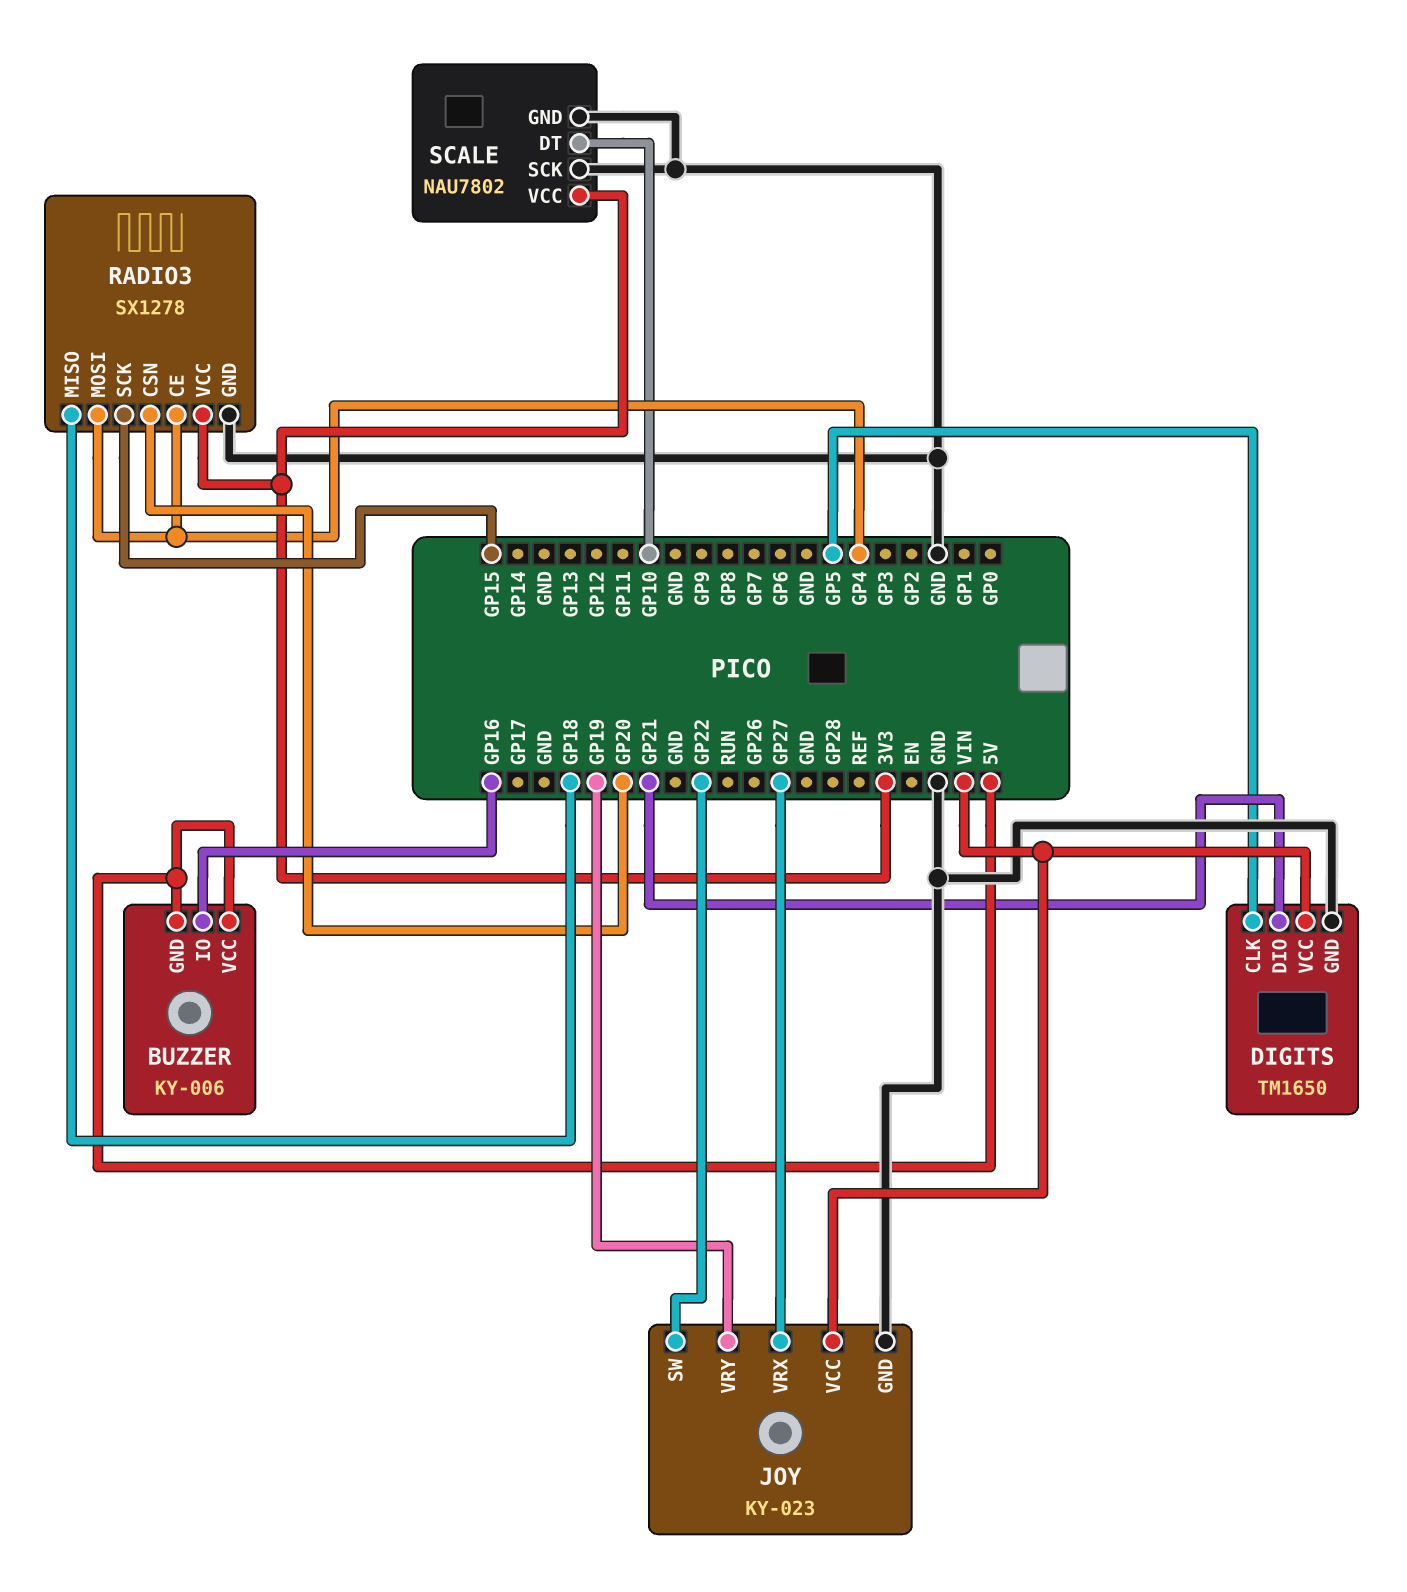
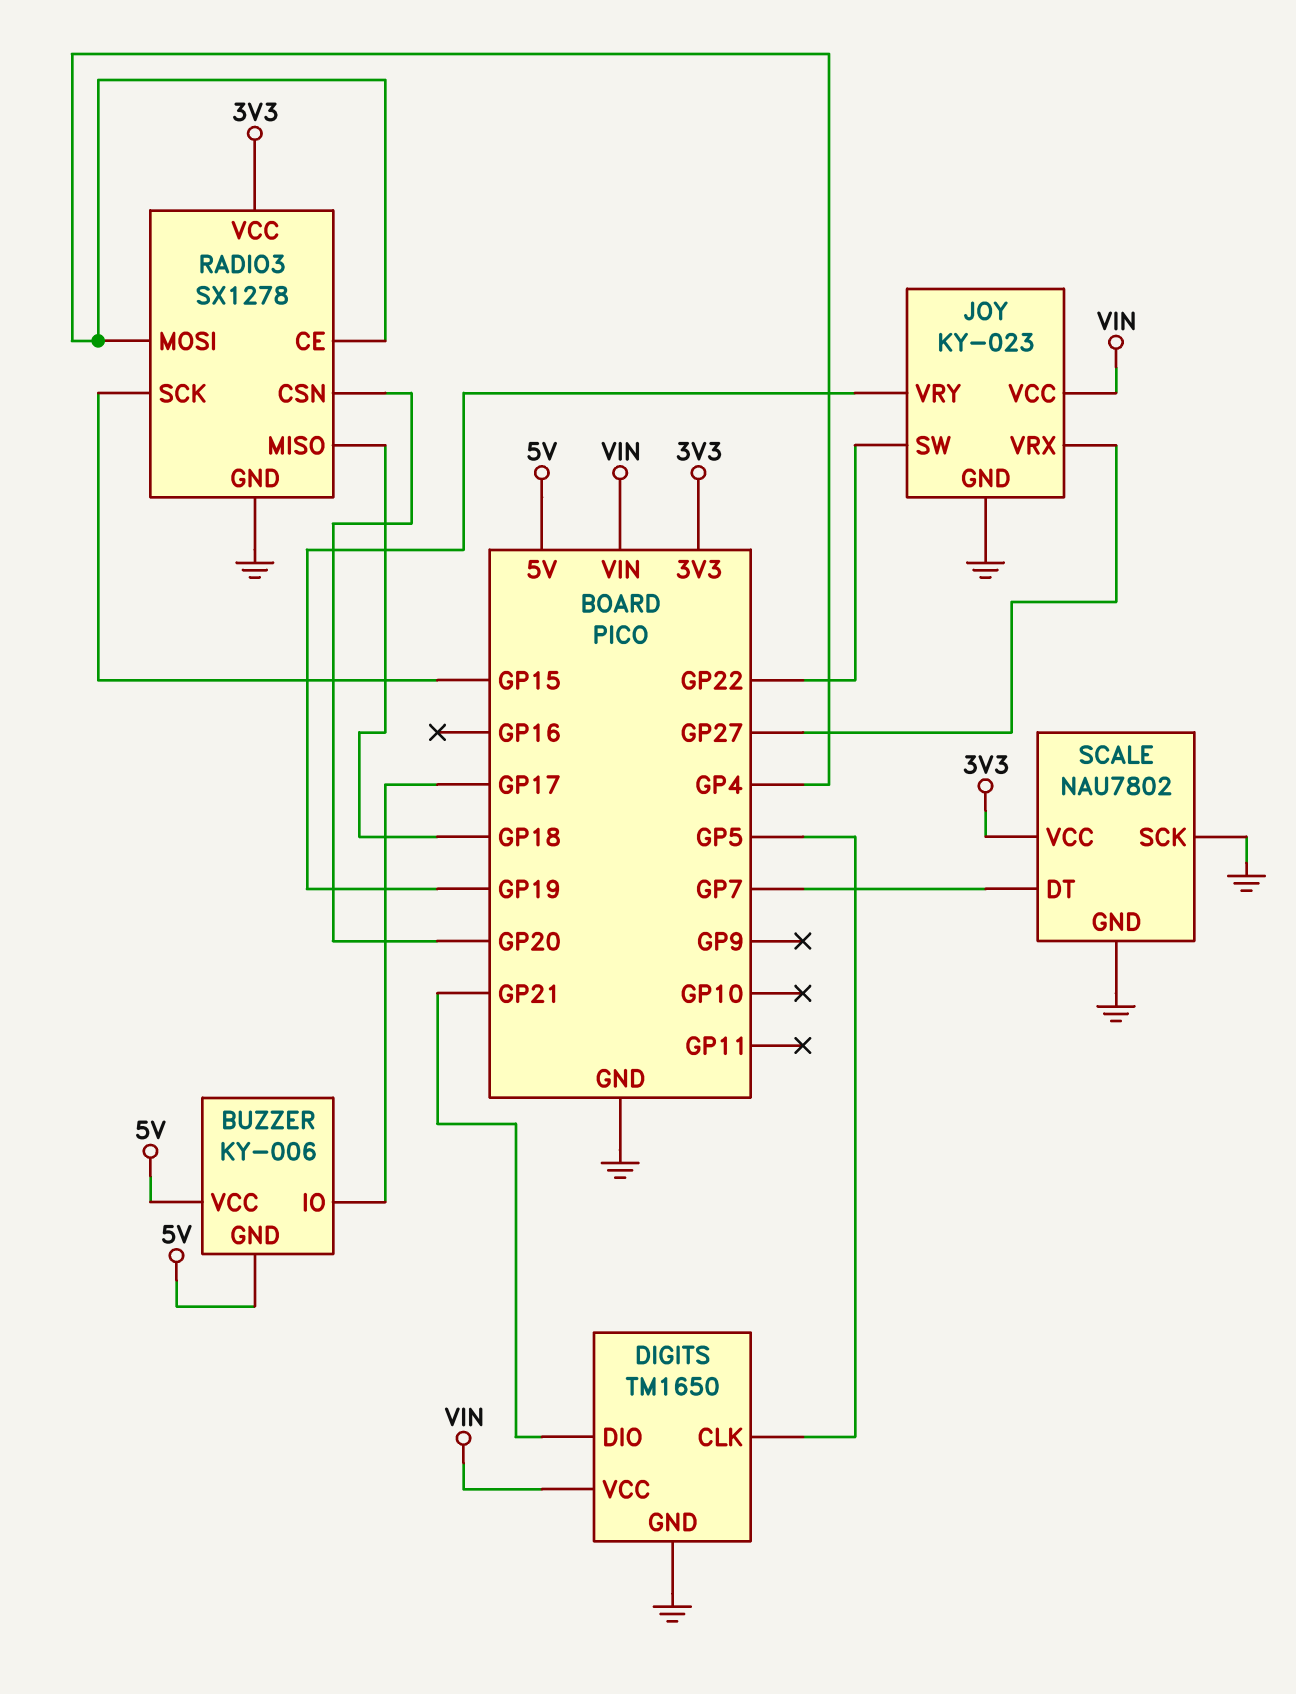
BUZZER pin IO: GP16 -> GP17
SCALE pin DT: GP10 -> GP7

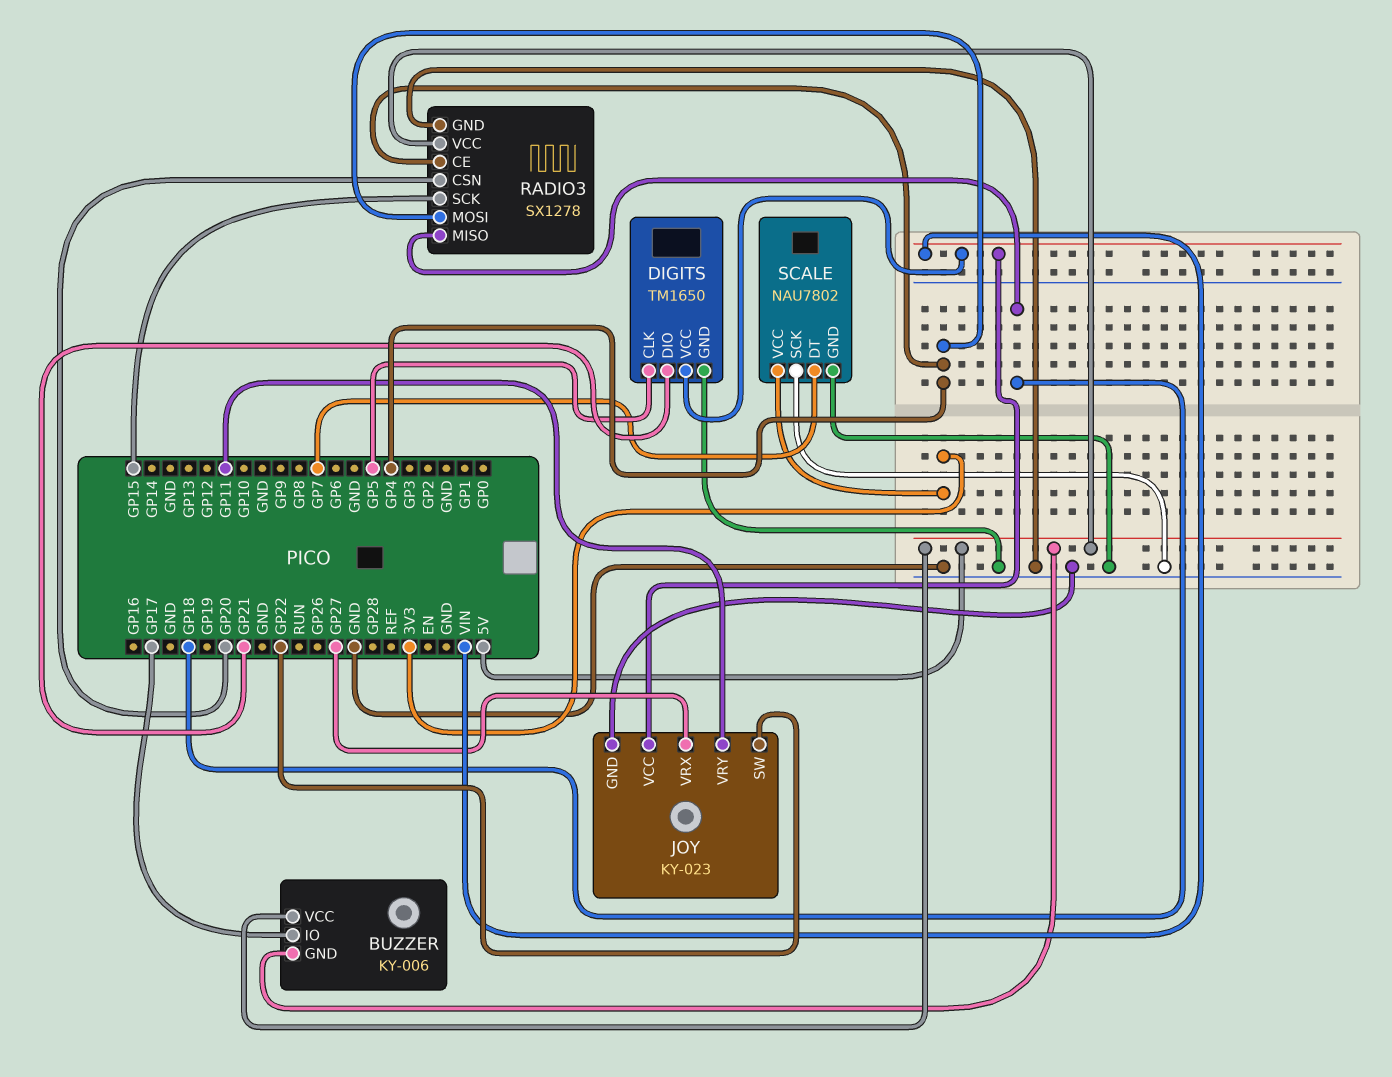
JOY pin VRY: GP19 -> GP11
RADIO3 pin VCC: 3V3 -> 5V

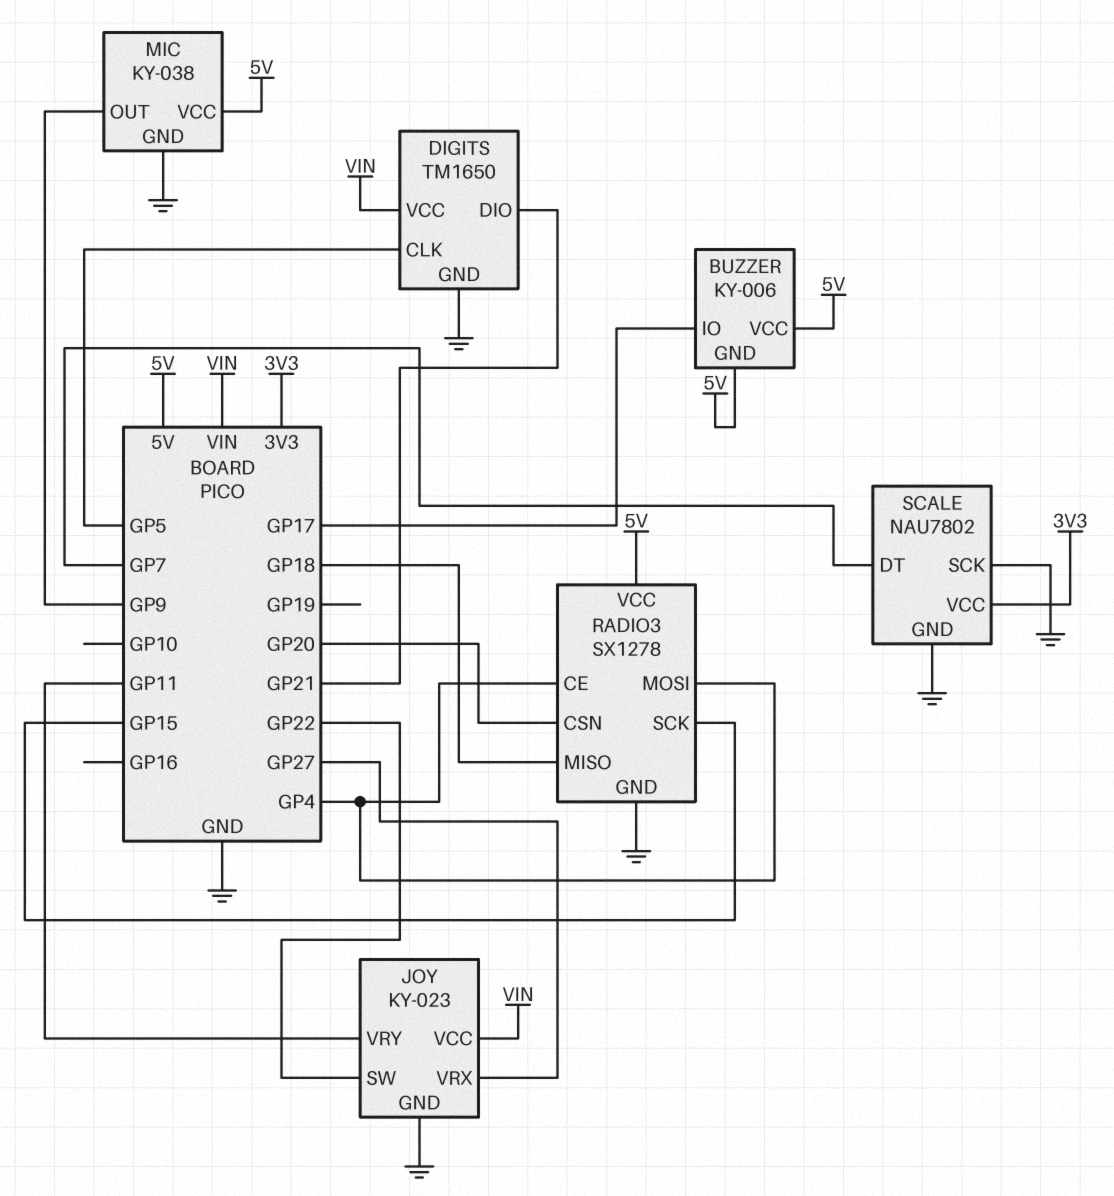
MIC: none -> KY-038
MIC pin GND: none -> GND
MIC pin OUT: none -> GP9
MIC pin VCC: none -> 5V

